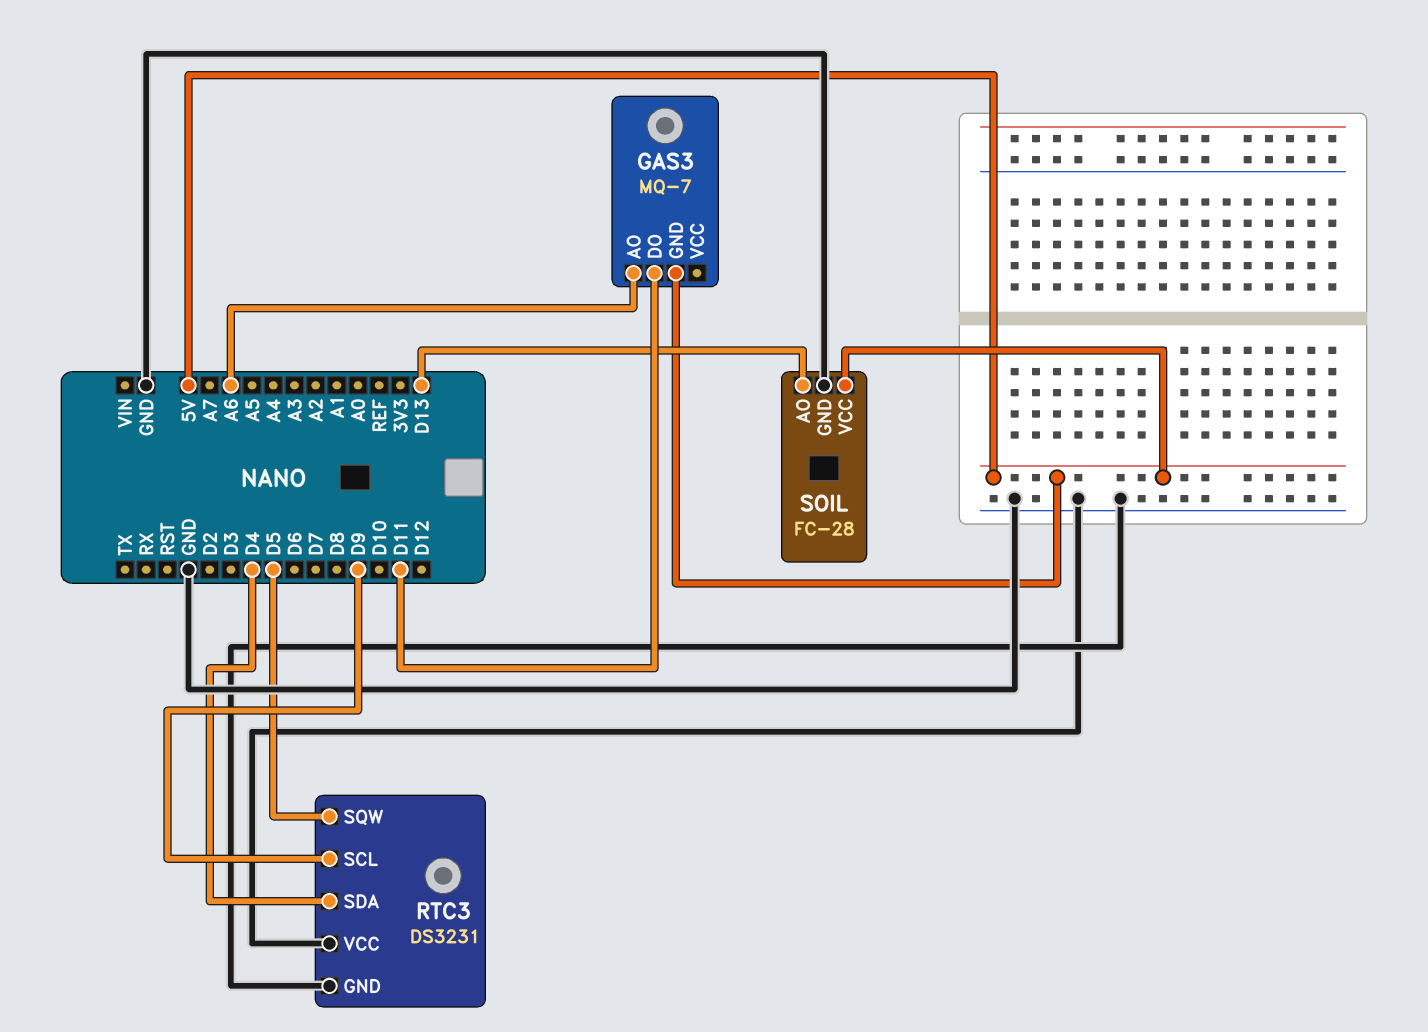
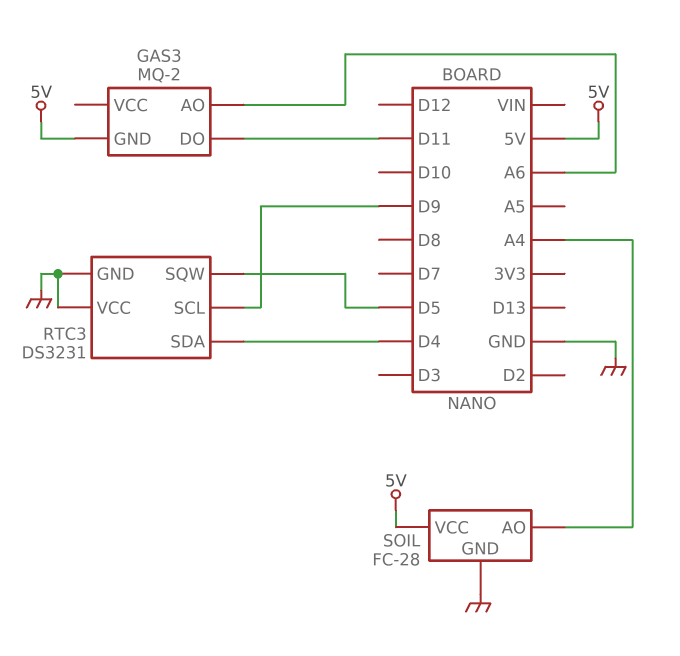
GAS3: MQ-7 -> MQ-2
SOIL pin AO: D13 -> A4

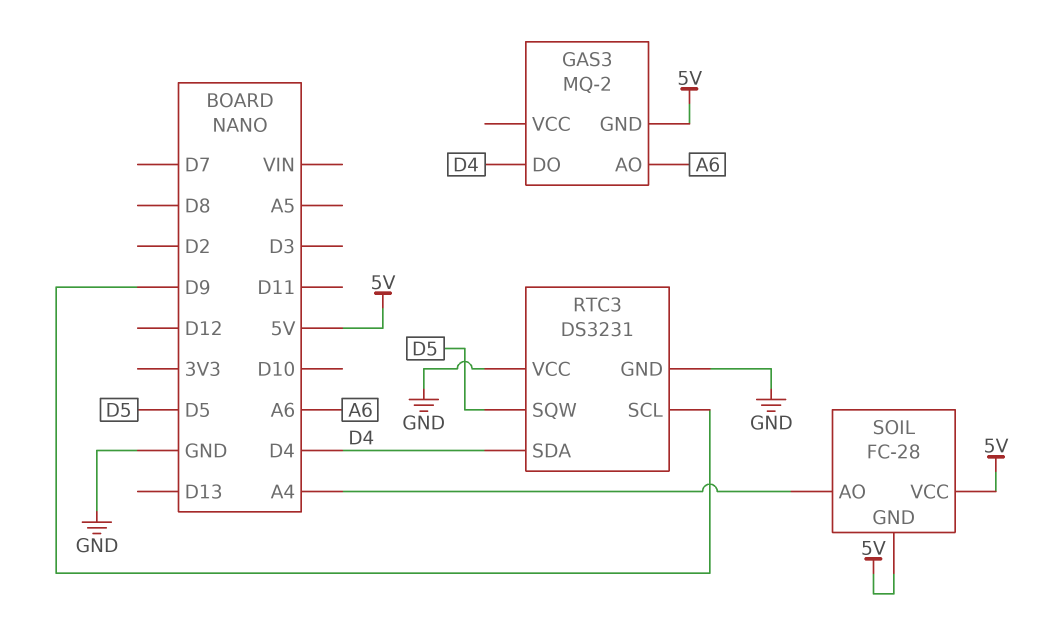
GAS3 pin DO: D11 -> D4
SOIL pin GND: GND -> 5V

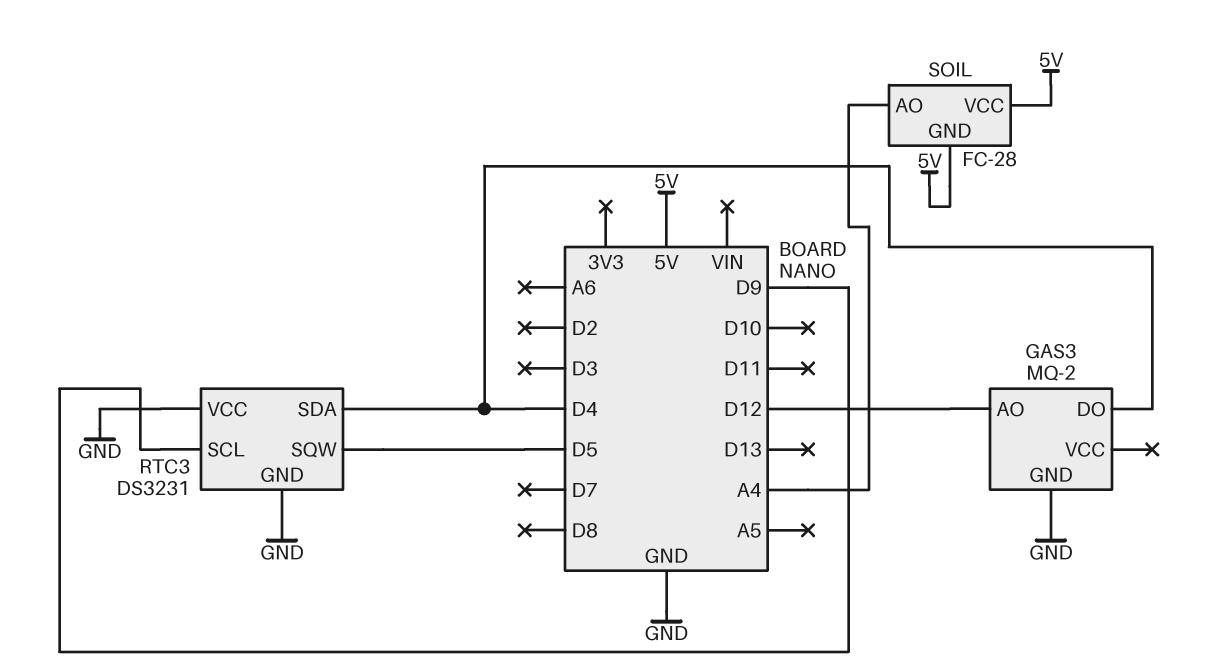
GAS3 pin AO: A6 -> D12
GAS3 pin GND: 5V -> GND

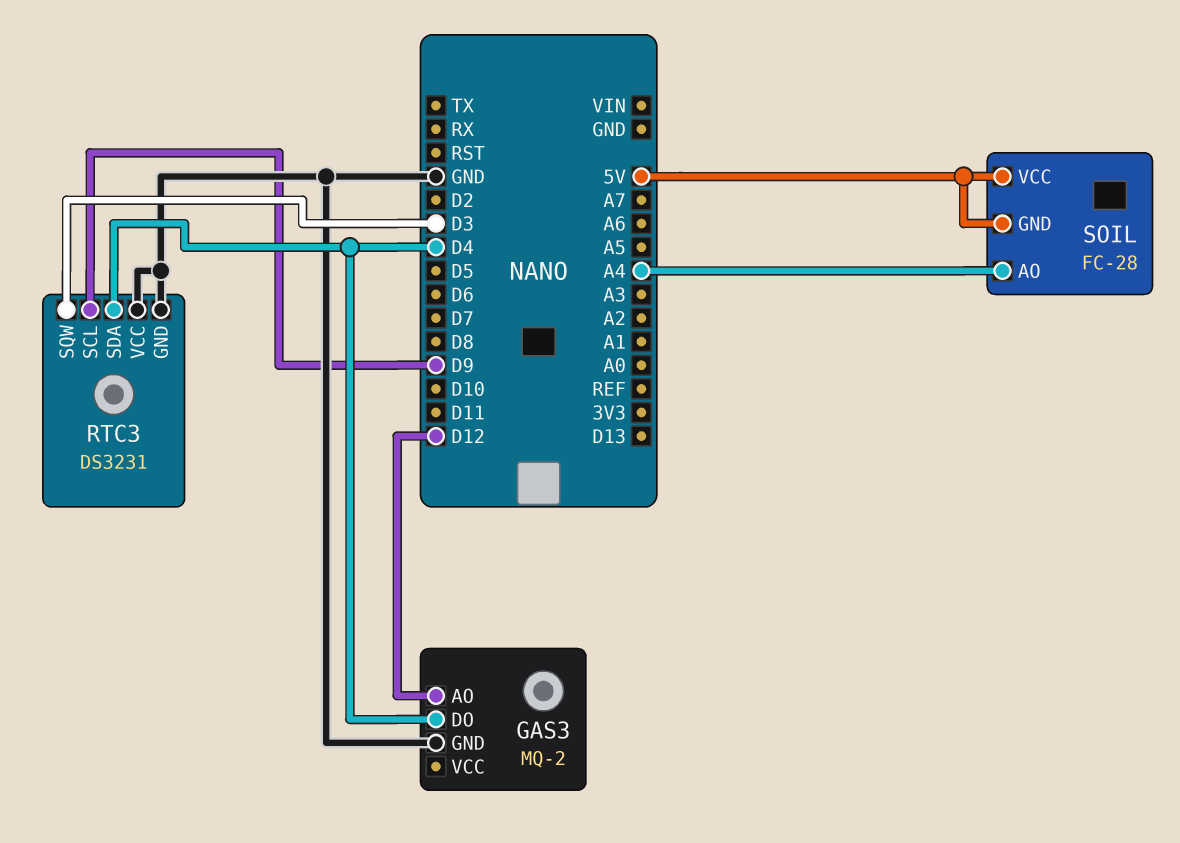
RTC3 pin SQW: D5 -> D3

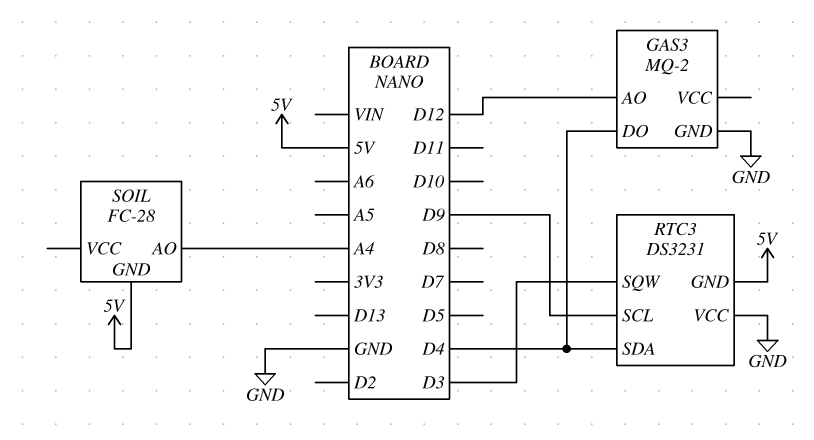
RTC3 pin GND: GND -> 5V
SOIL pin VCC: 5V -> none

